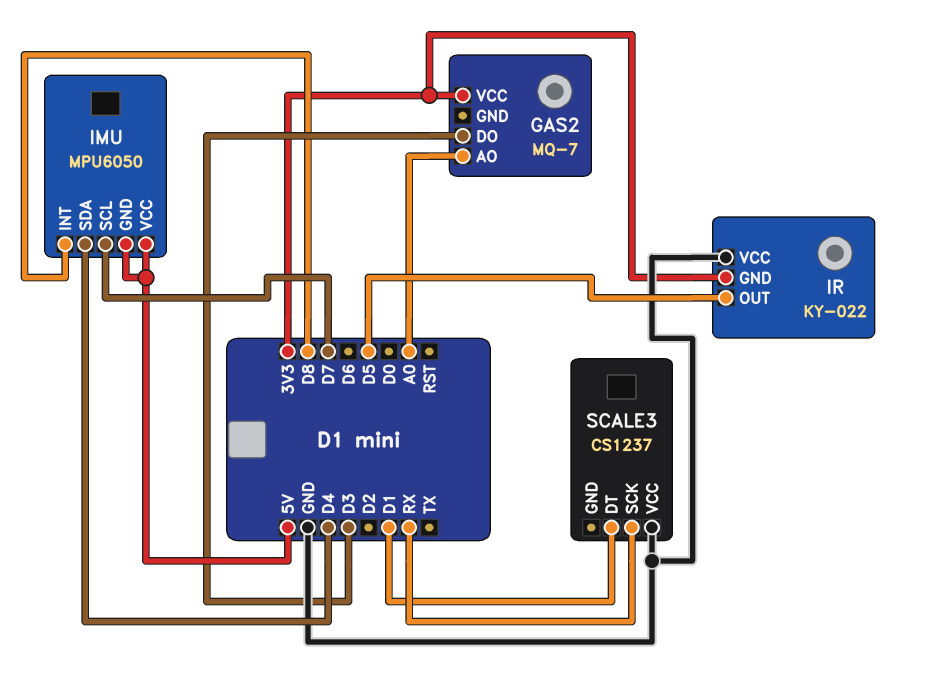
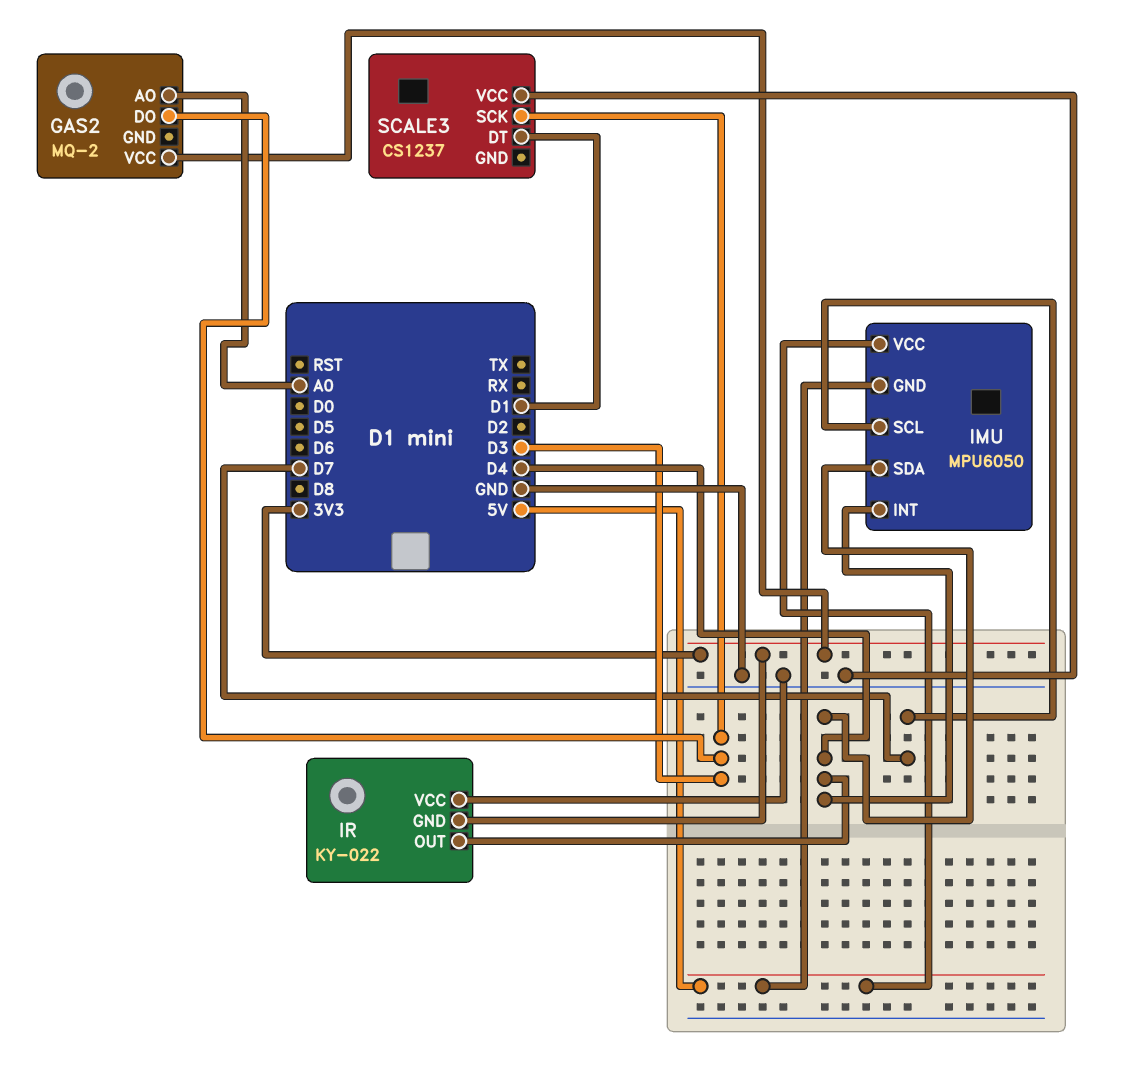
GAS2: MQ-7 -> MQ-2
IMU pin INT: D8 -> D4
IR pin OUT: D5 -> D4
SCALE3 pin SCK: RX -> D3

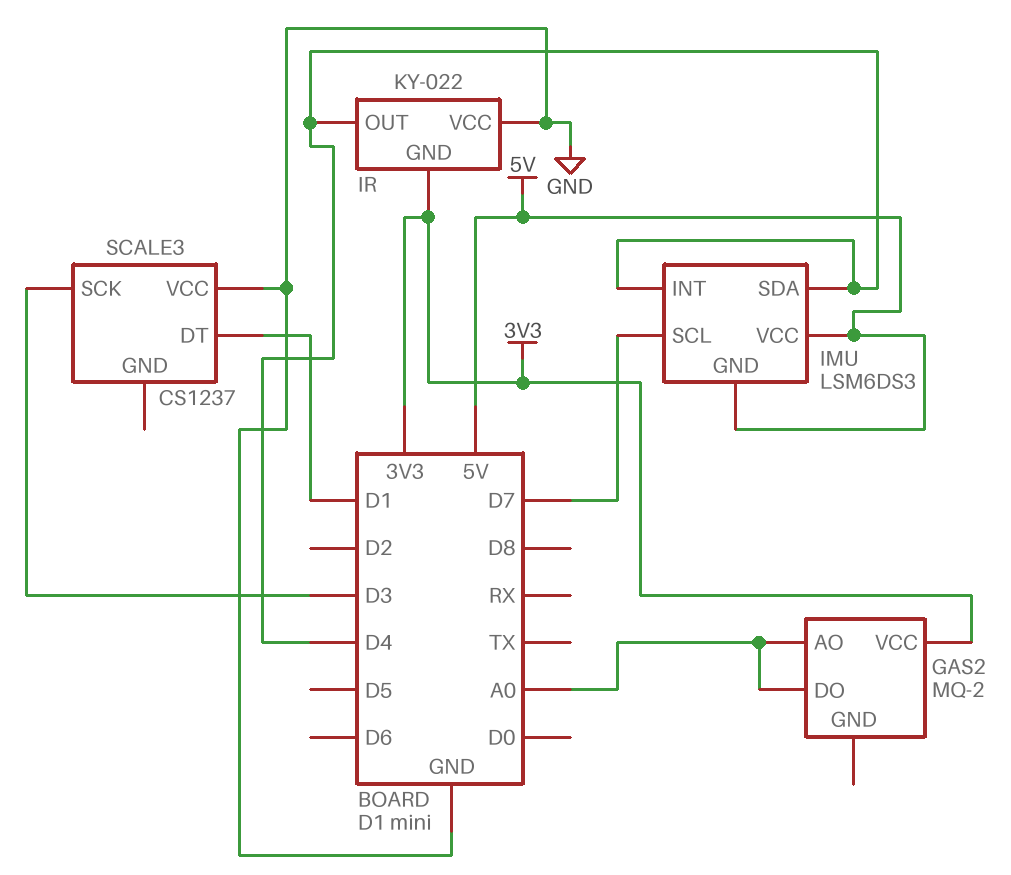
GAS2 pin DO: D3 -> A0
IMU: MPU6050 -> LSM6DS3

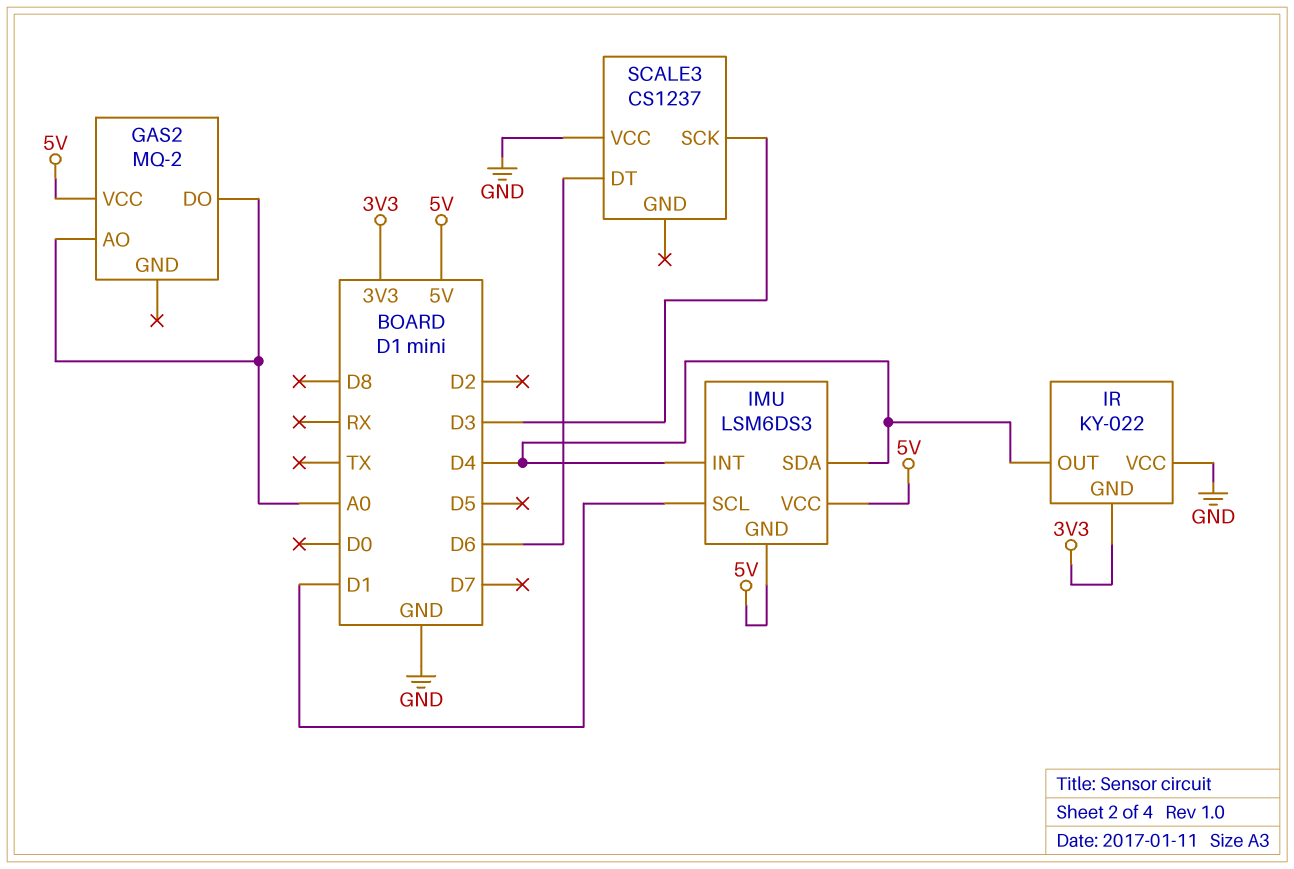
GAS2 pin VCC: 3V3 -> 5V
IMU pin SCL: D7 -> D1
SCALE3 pin DT: D1 -> D6

